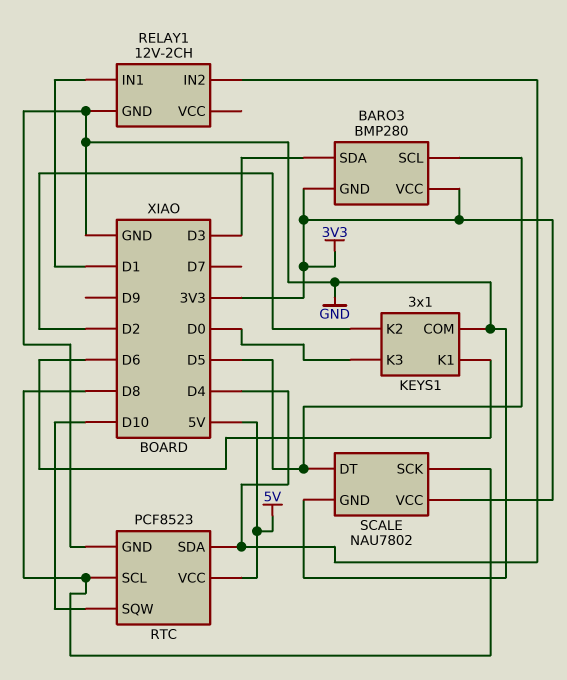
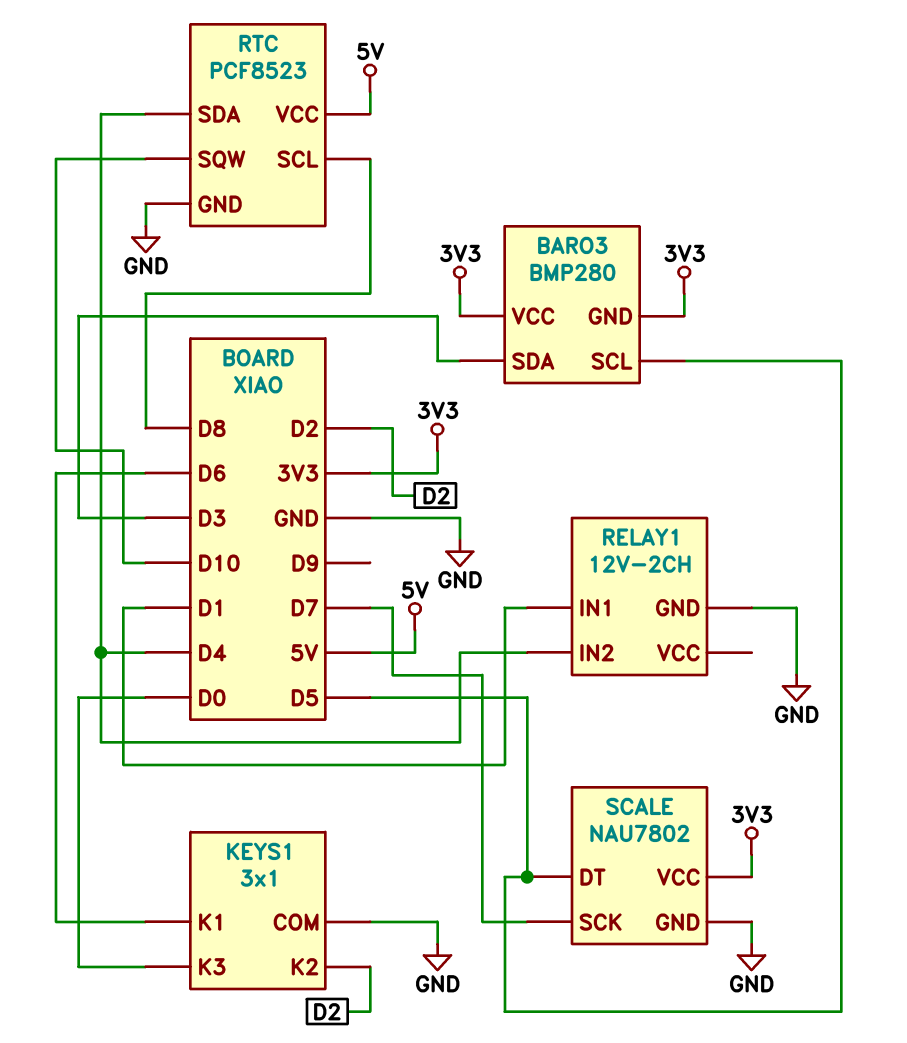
SCALE pin SCK: D8 -> D7

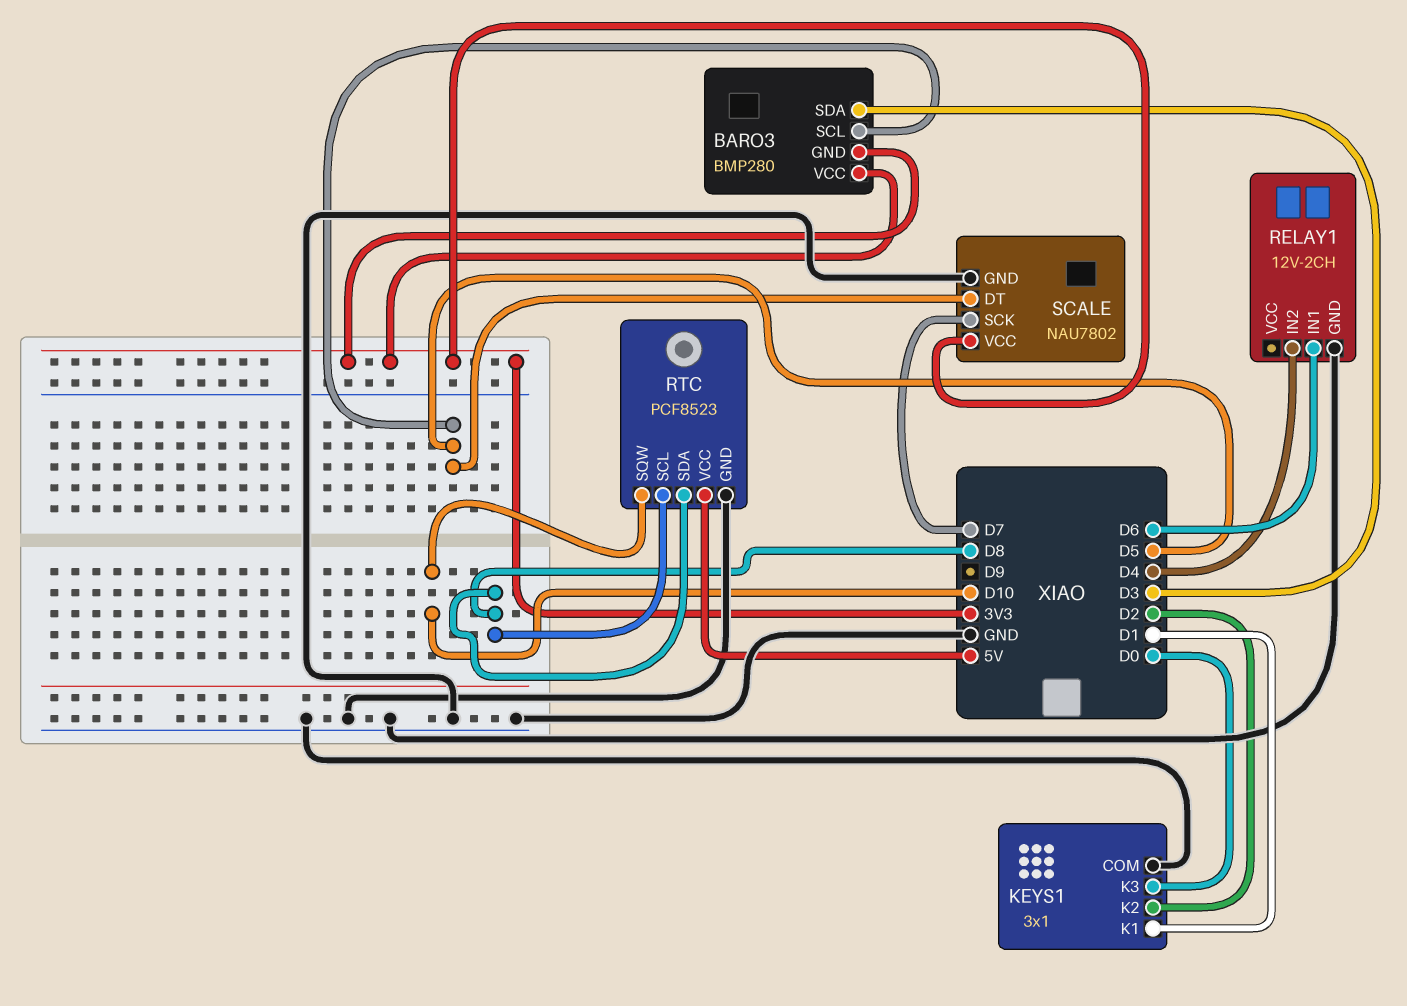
KEYS1 pin K1: D6 -> D1
RELAY1 pin IN1: D1 -> D6
RTC pin SDA: D4 -> D8

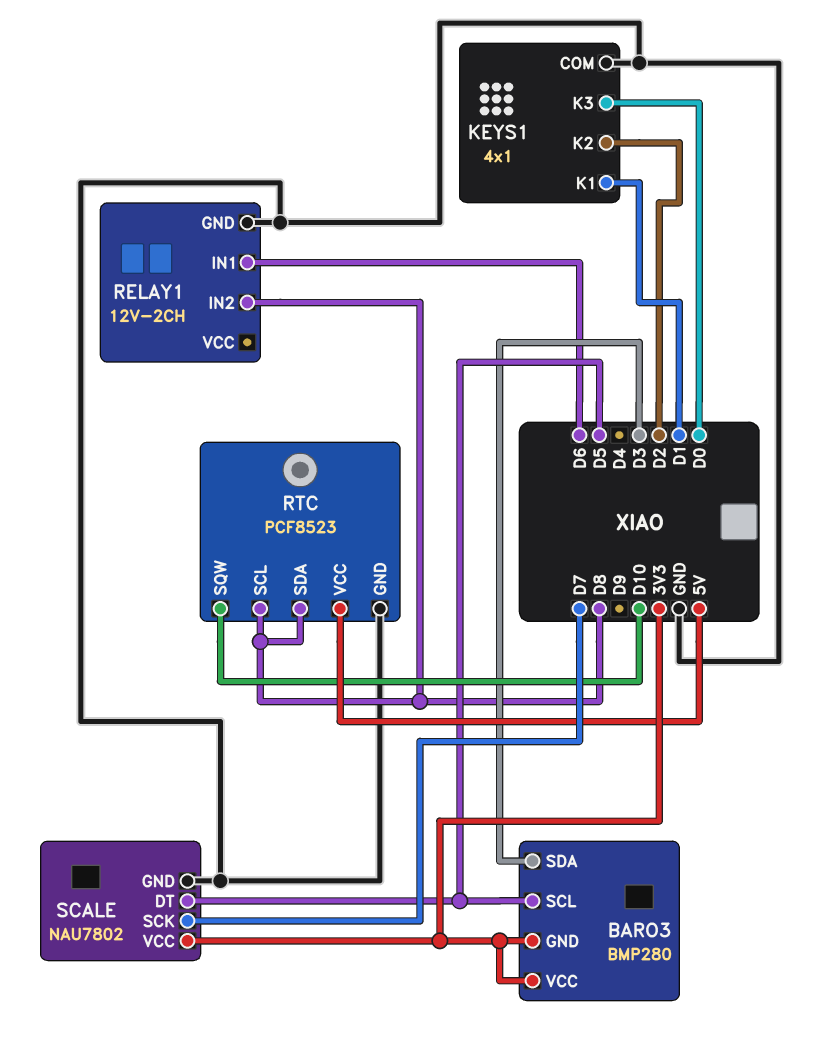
KEYS1: 3x1 -> 4x1
RELAY1 pin IN2: D4 -> D8

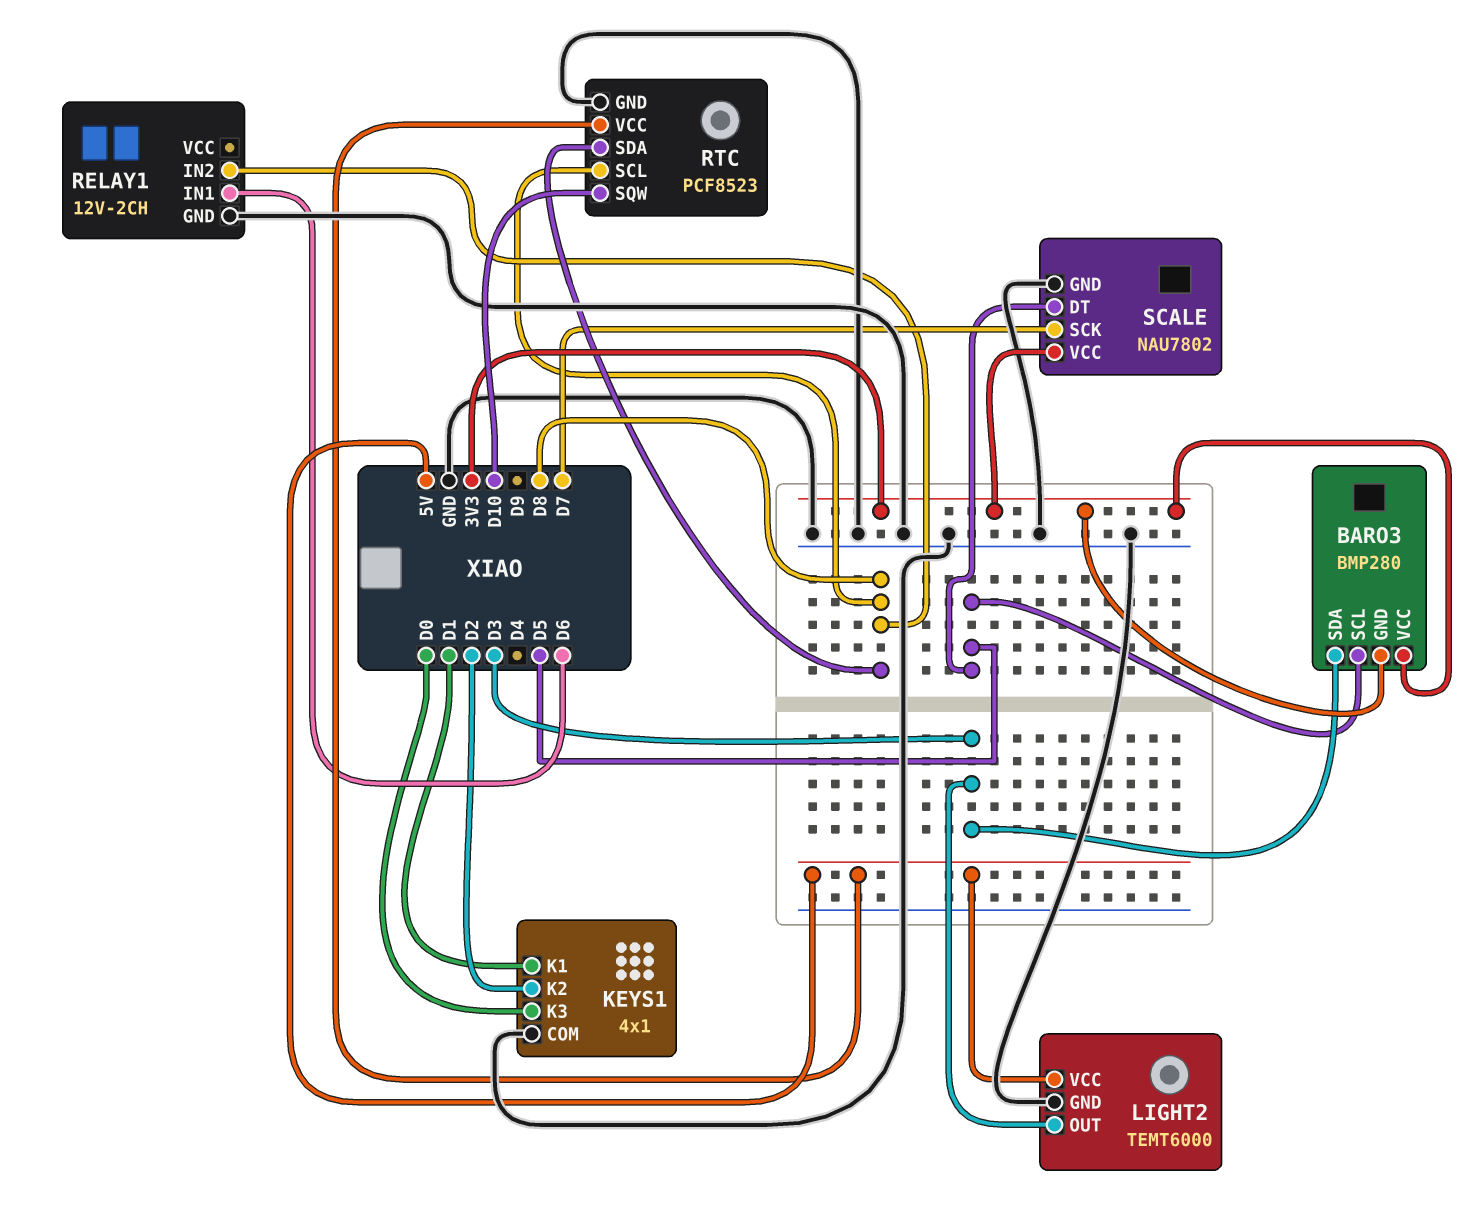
LIGHT2: none -> TEMT6000
LIGHT2 pin GND: none -> GND
LIGHT2 pin OUT: none -> D3
LIGHT2 pin VCC: none -> 5V

